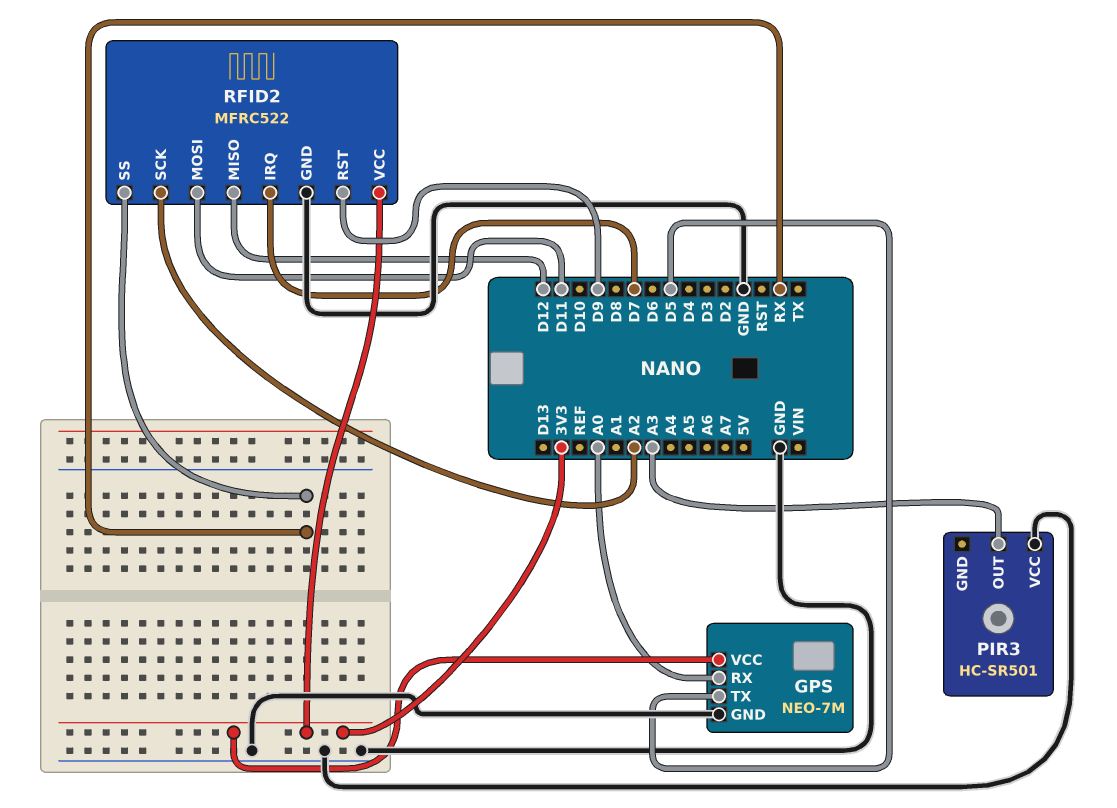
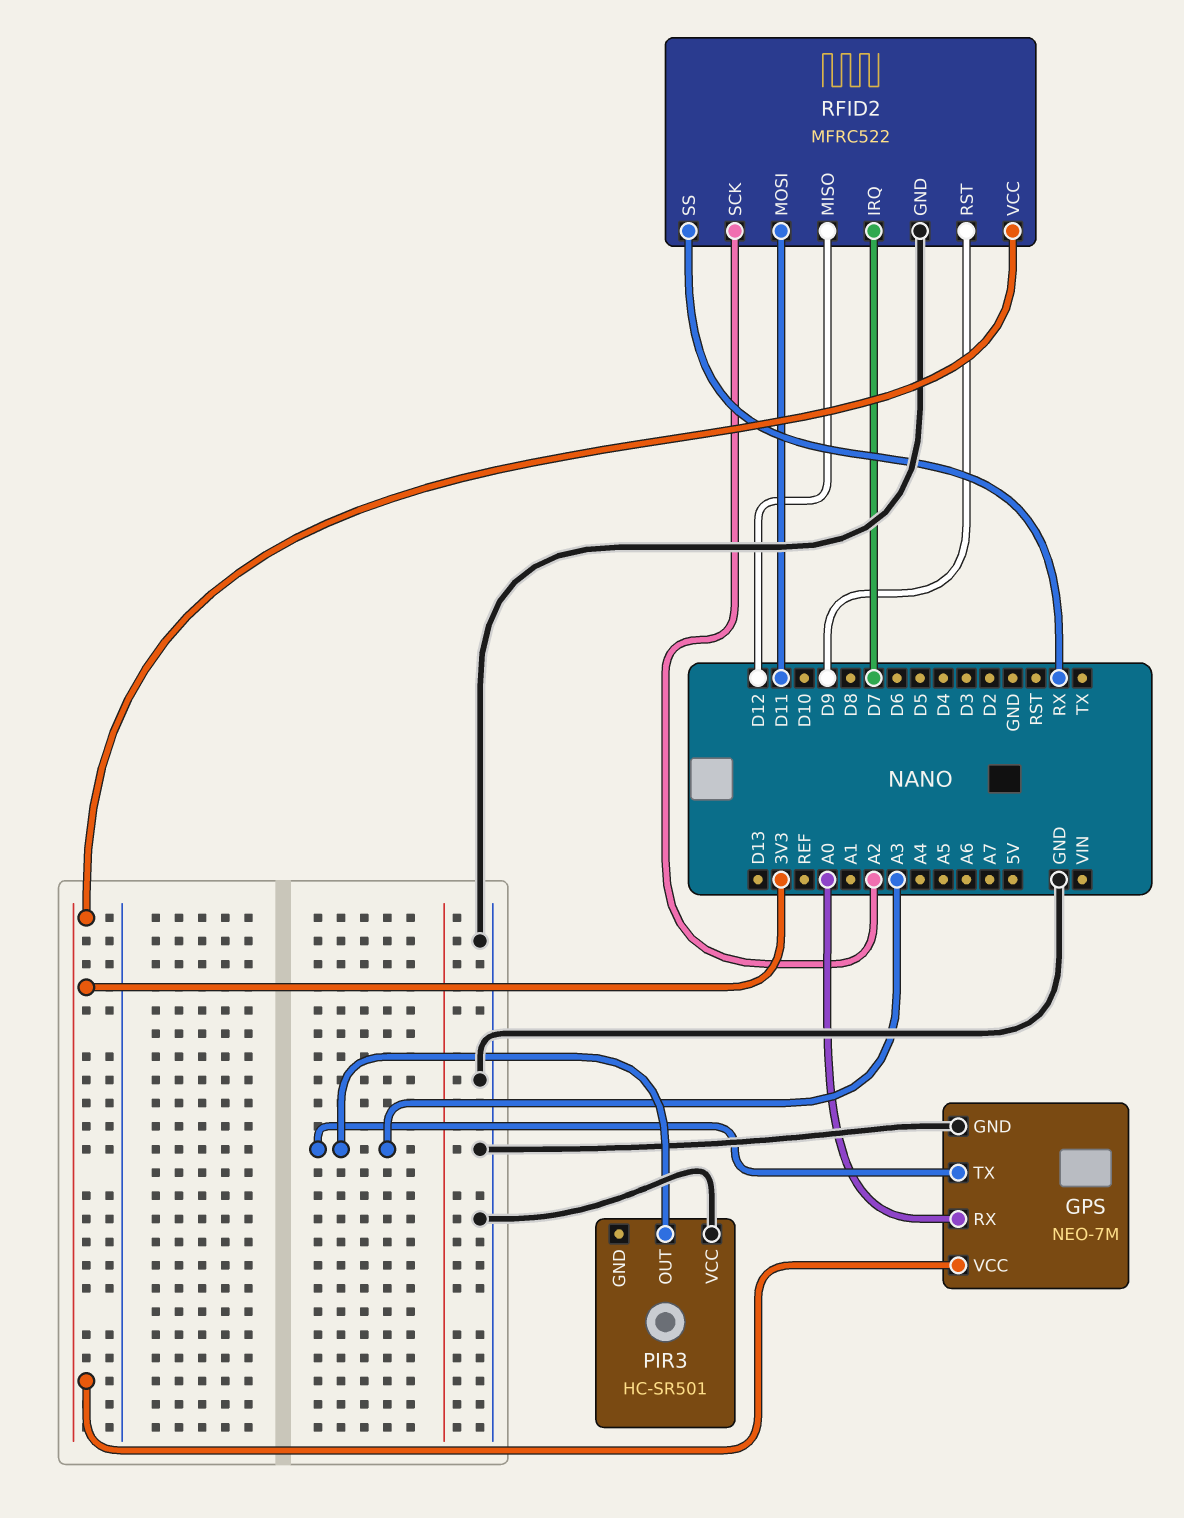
GPS pin TX: D5 -> A3

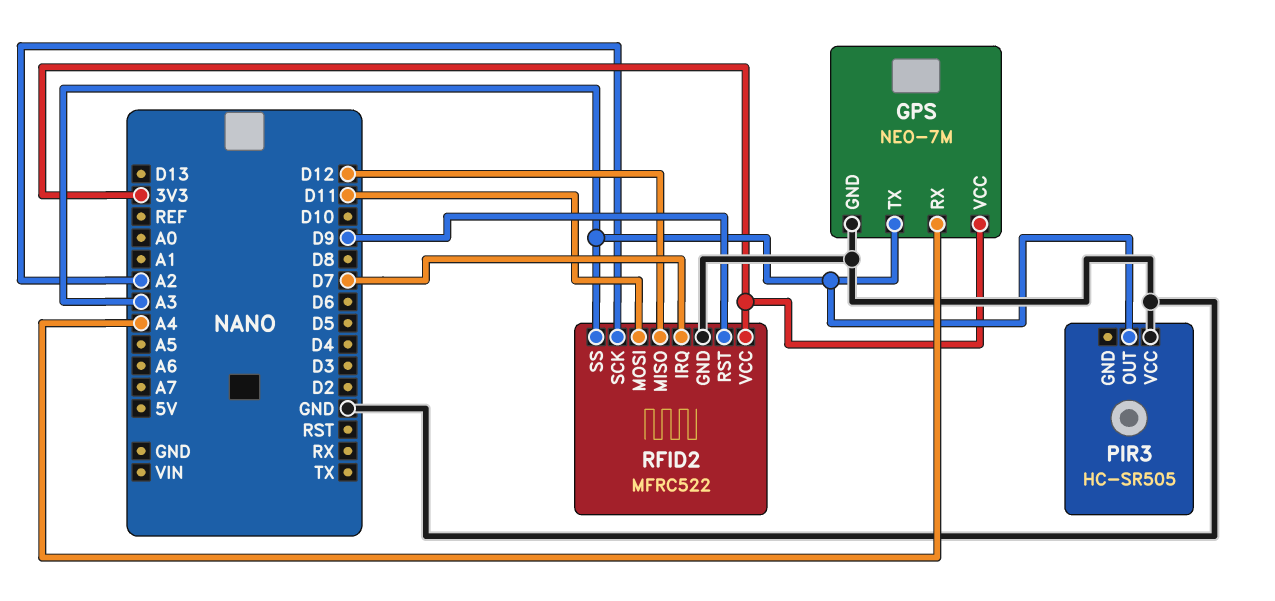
GPS pin RX: A0 -> A4
PIR3: HC-SR501 -> HC-SR505
RFID2 pin SS: RX -> A3

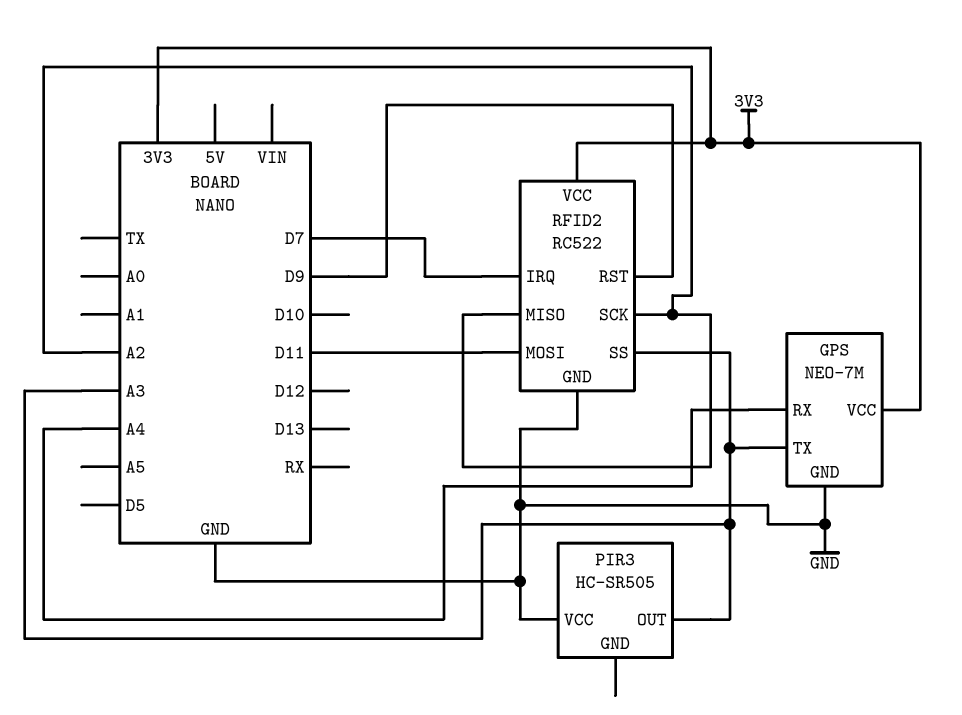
RFID2: MFRC522 -> RC522
RFID2 pin MISO: D12 -> A2

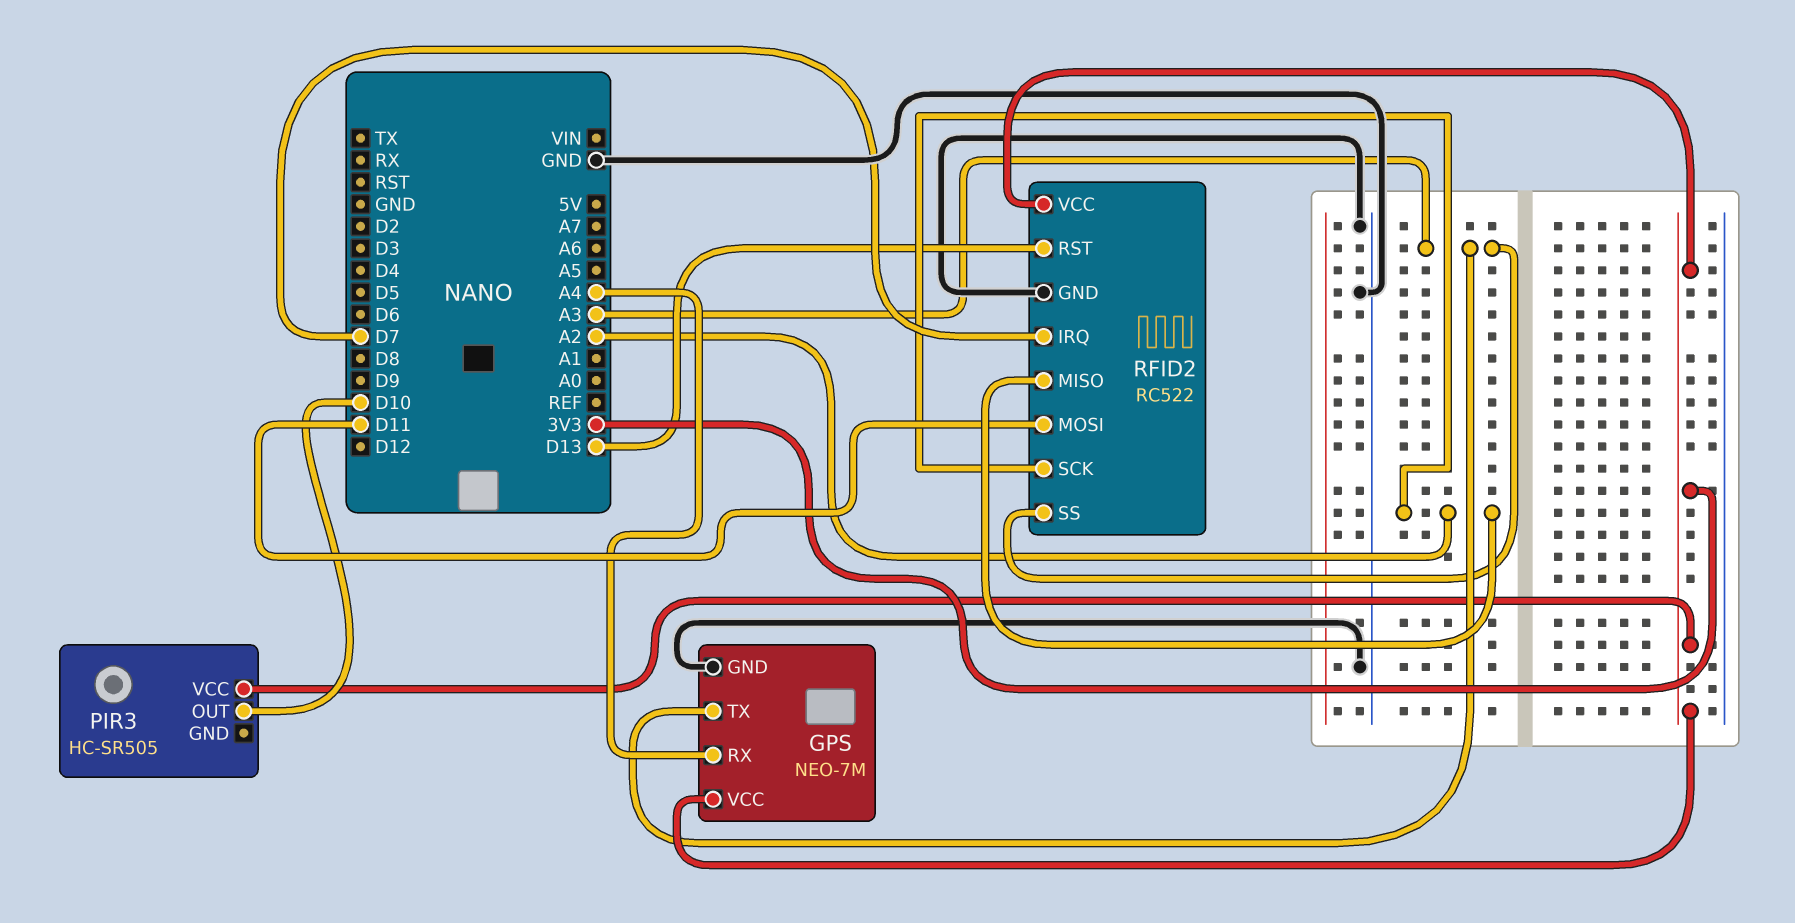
PIR3 pin OUT: A3 -> D10
PIR3 pin VCC: GND -> 3V3
RFID2 pin RST: D9 -> D13

